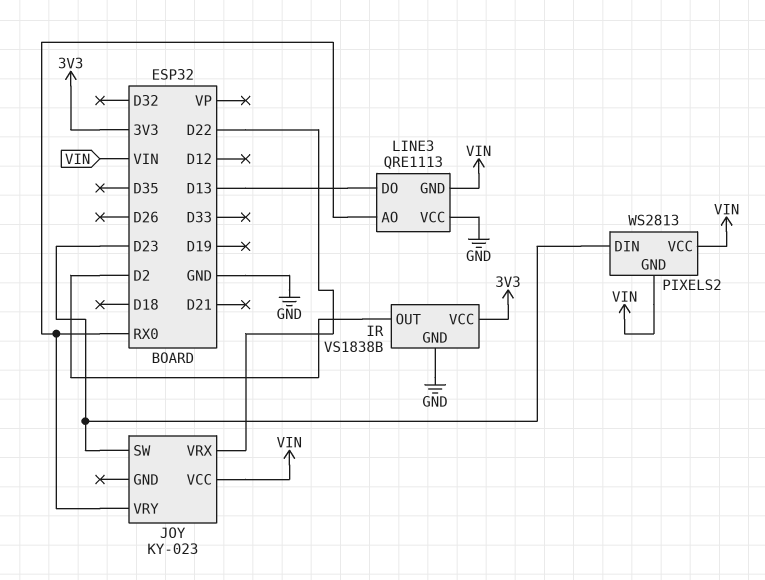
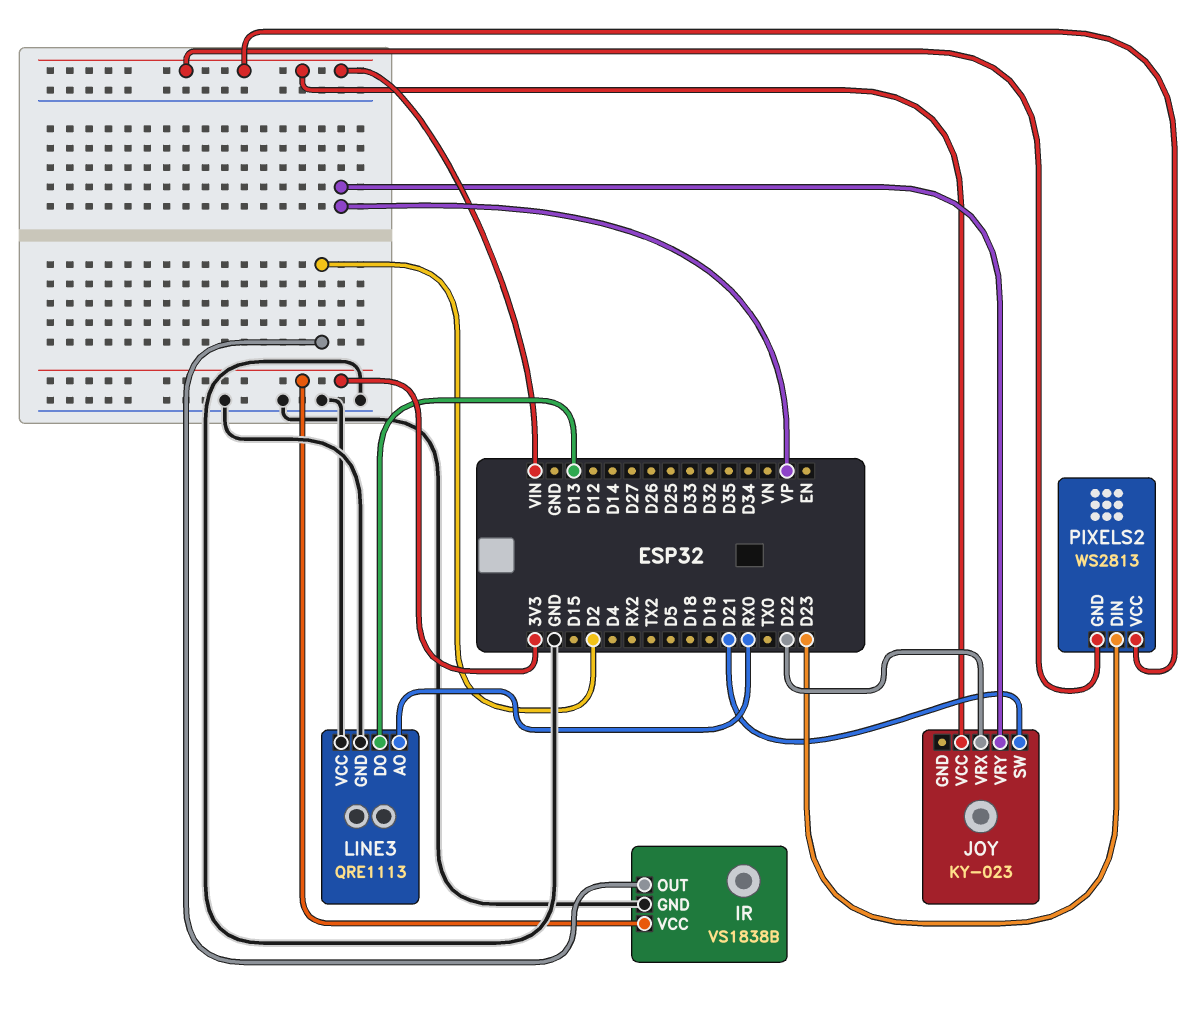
JOY pin SW: D23 -> D21
JOY pin VRY: RX0 -> VP
LINE3 pin GND: VIN -> GND

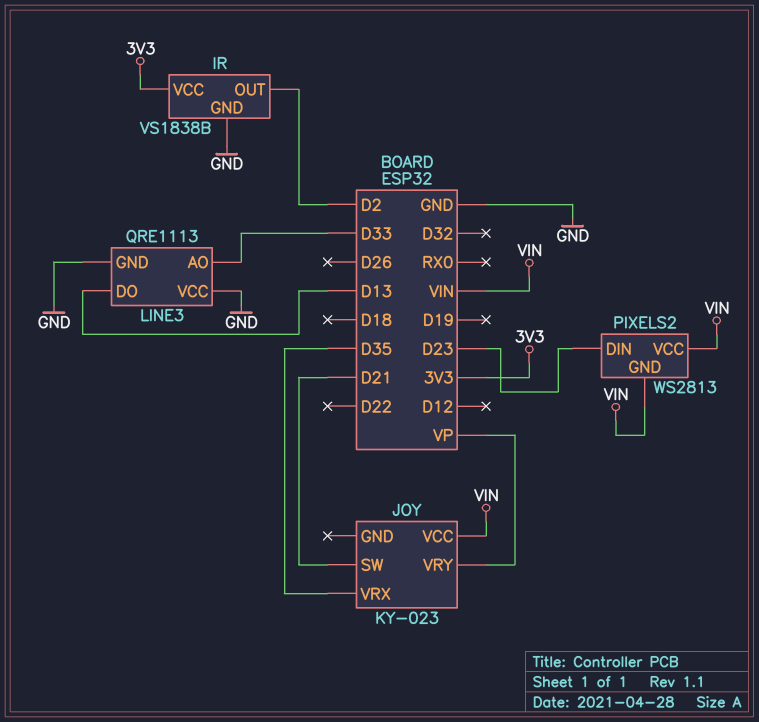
JOY pin VRX: D22 -> D35
LINE3 pin AO: RX0 -> D33

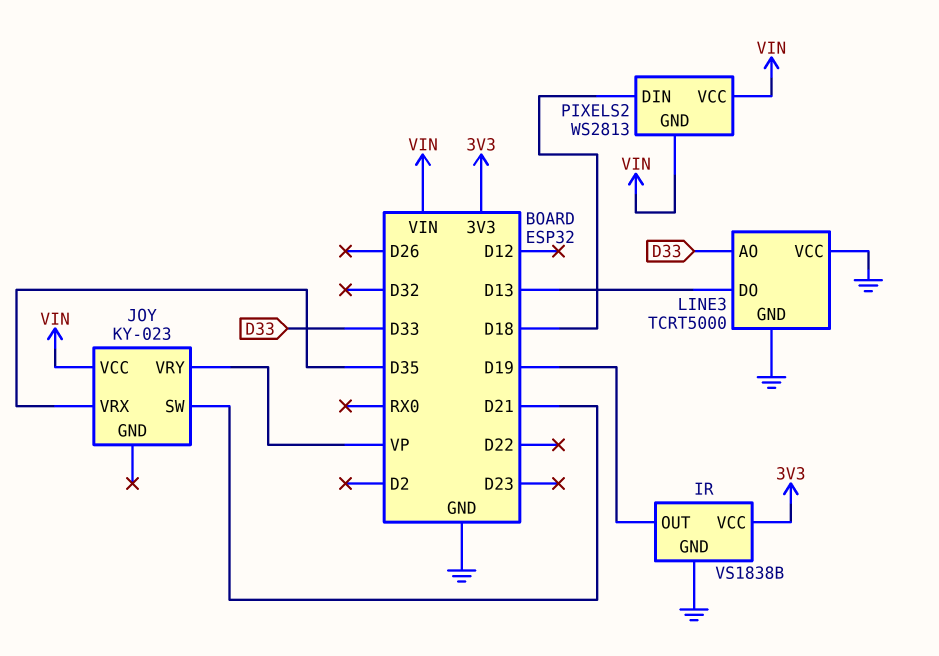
IR pin OUT: D2 -> D19
LINE3: QRE1113 -> TCRT5000
PIXELS2 pin DIN: D23 -> D18

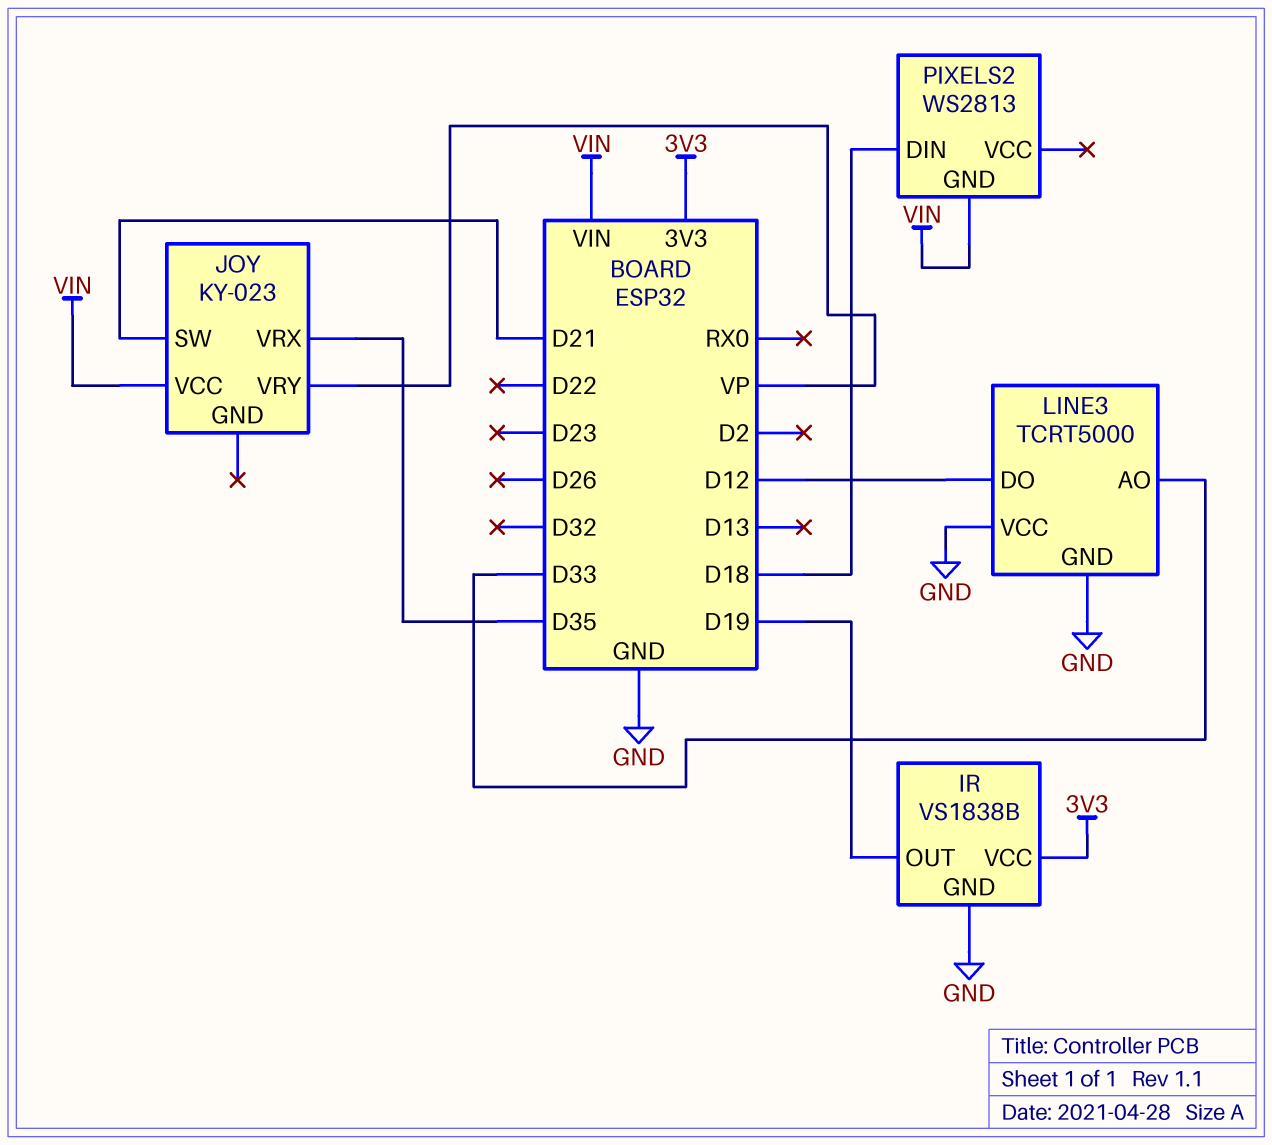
LINE3 pin DO: D13 -> D12
PIXELS2 pin VCC: VIN -> none

